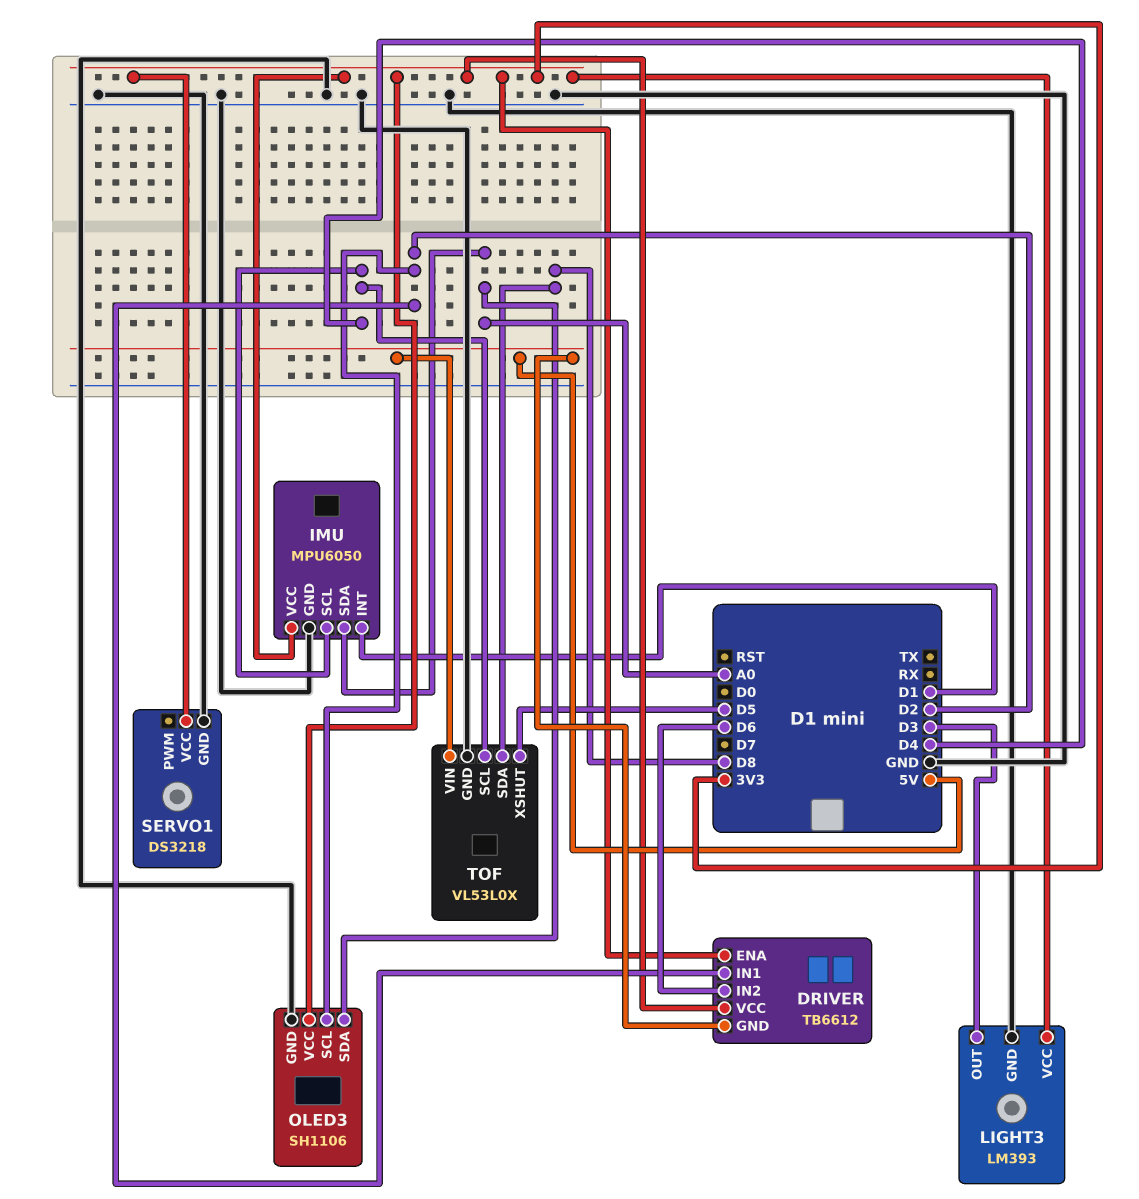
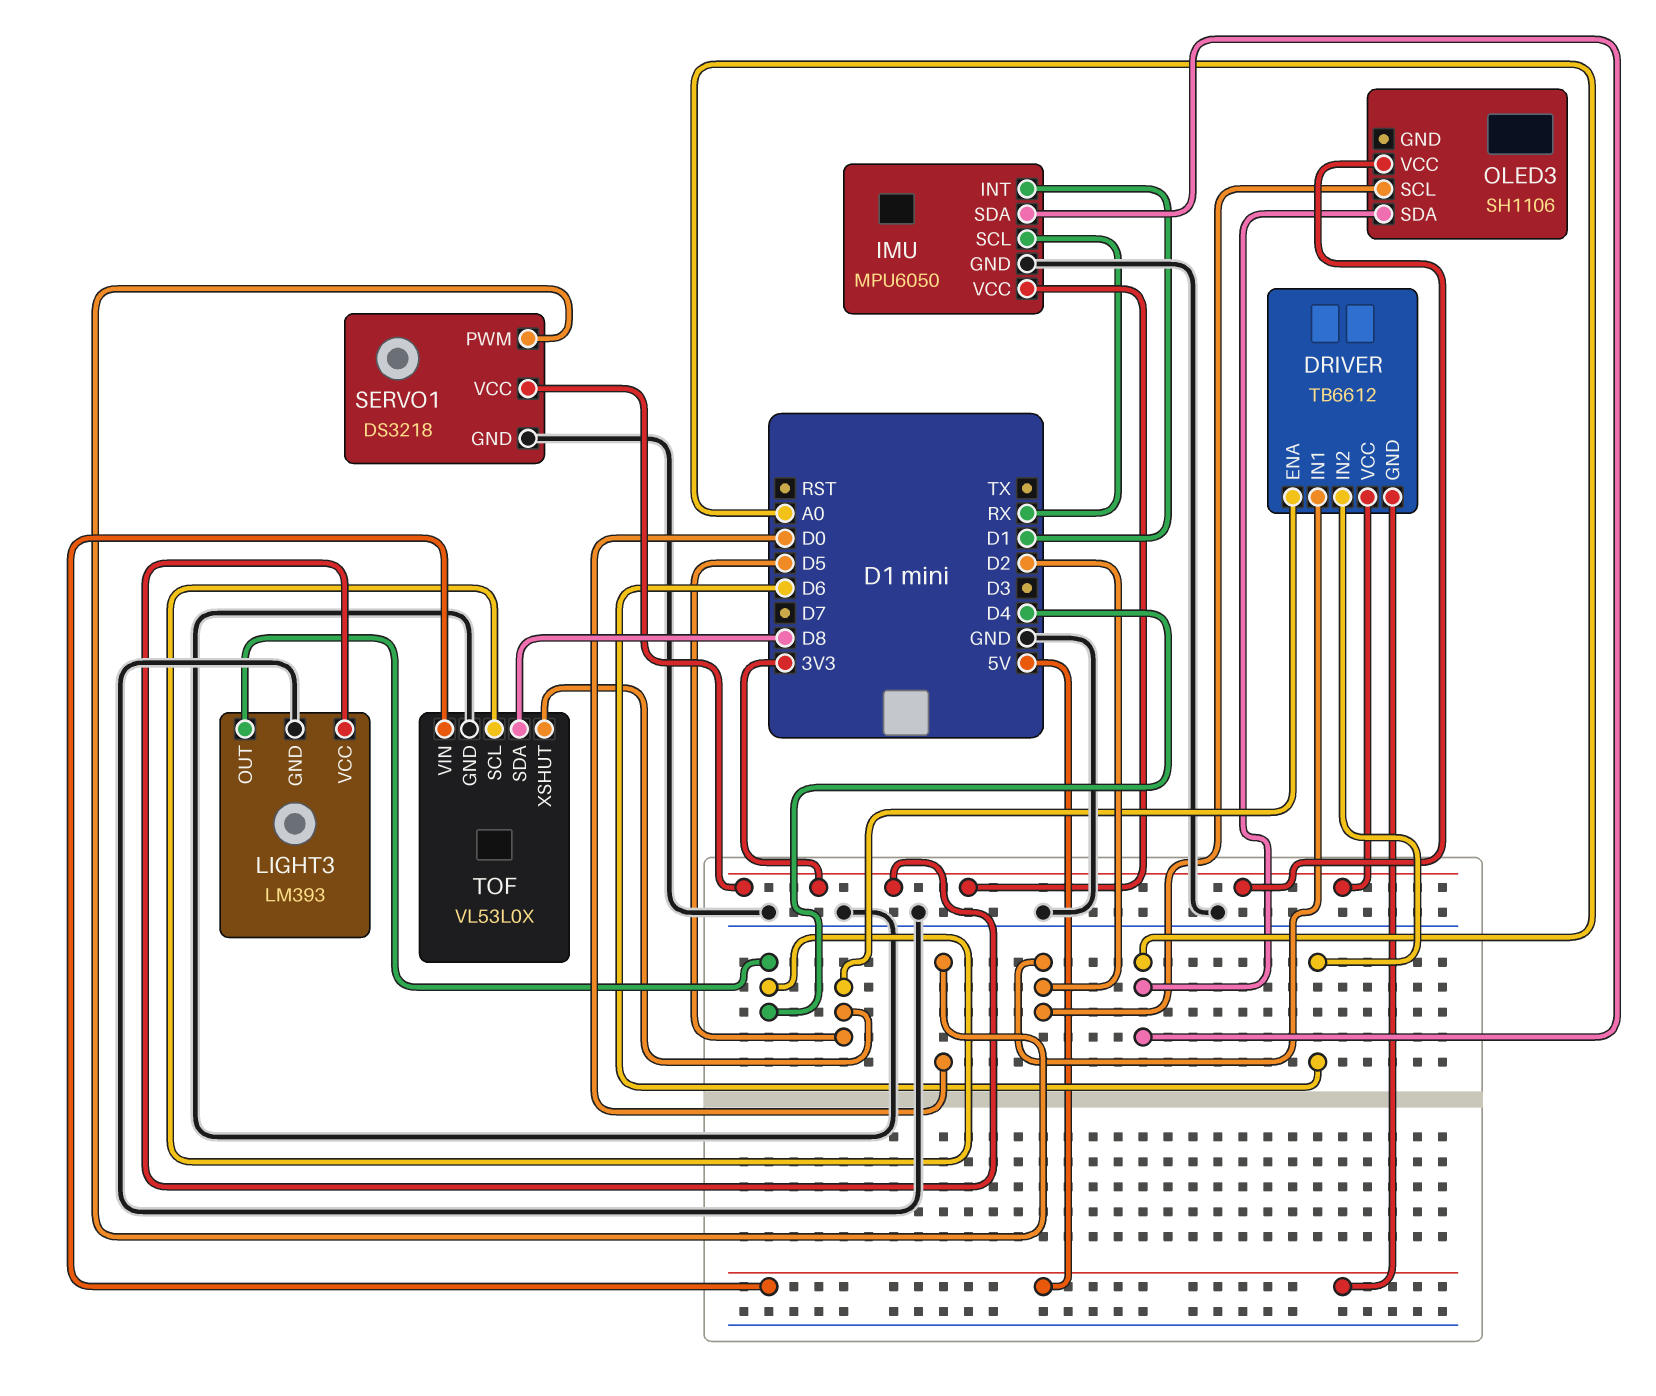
DRIVER pin ENA: 3V3 -> D5
IMU pin SCL: D4 -> RX
LIGHT3 pin OUT: D3 -> D4
OLED3 pin GND: GND -> none
SERVO1 pin PWM: none -> D0

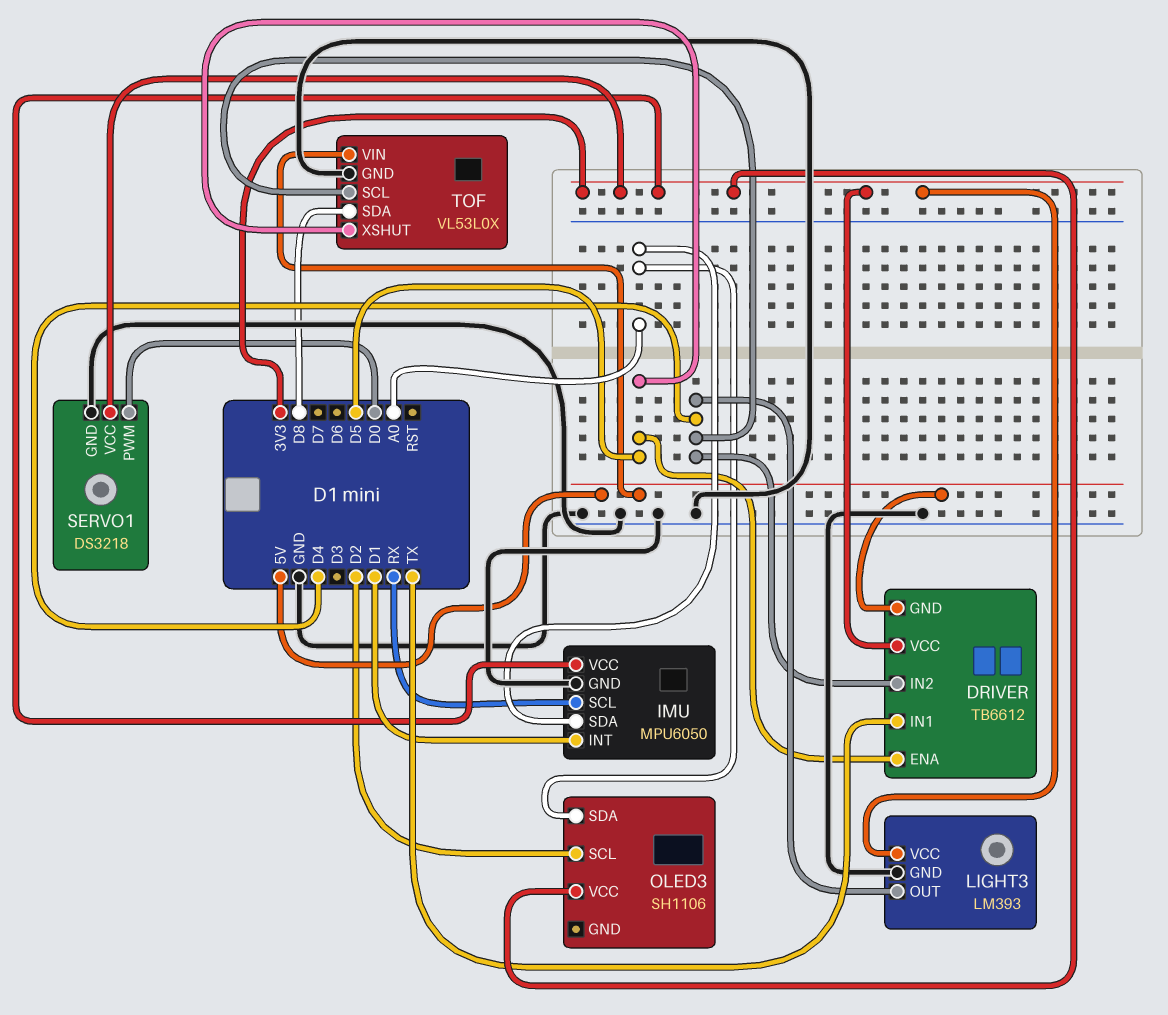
DRIVER pin IN1: D2 -> TX
DRIVER pin IN2: D6 -> D4

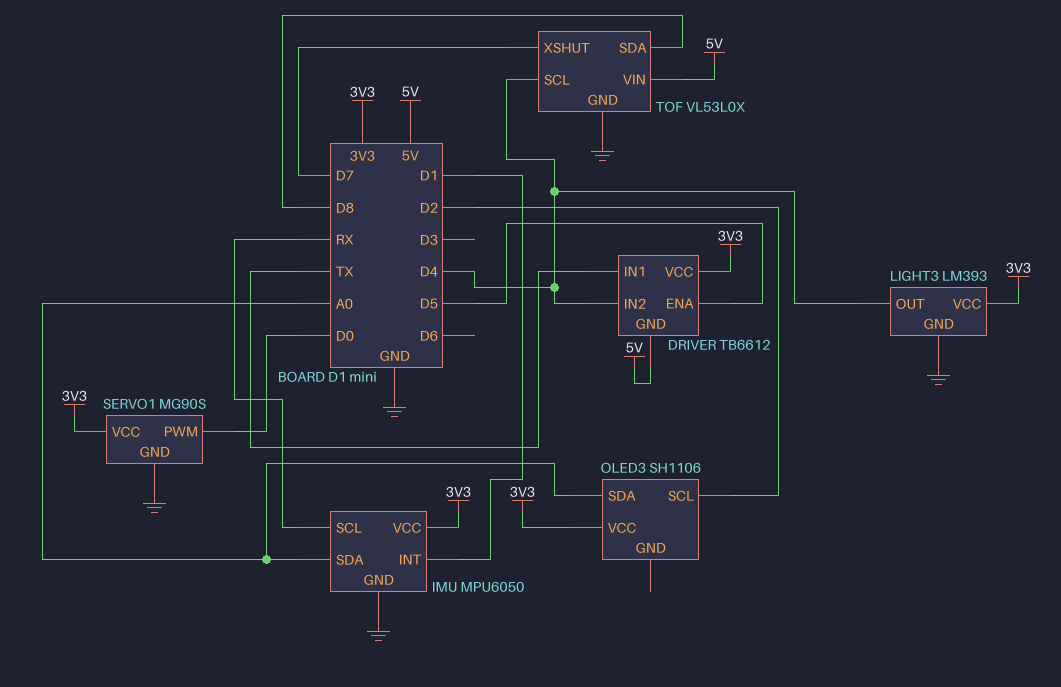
SERVO1: DS3218 -> MG90S
TOF pin XSHUT: D5 -> D7

